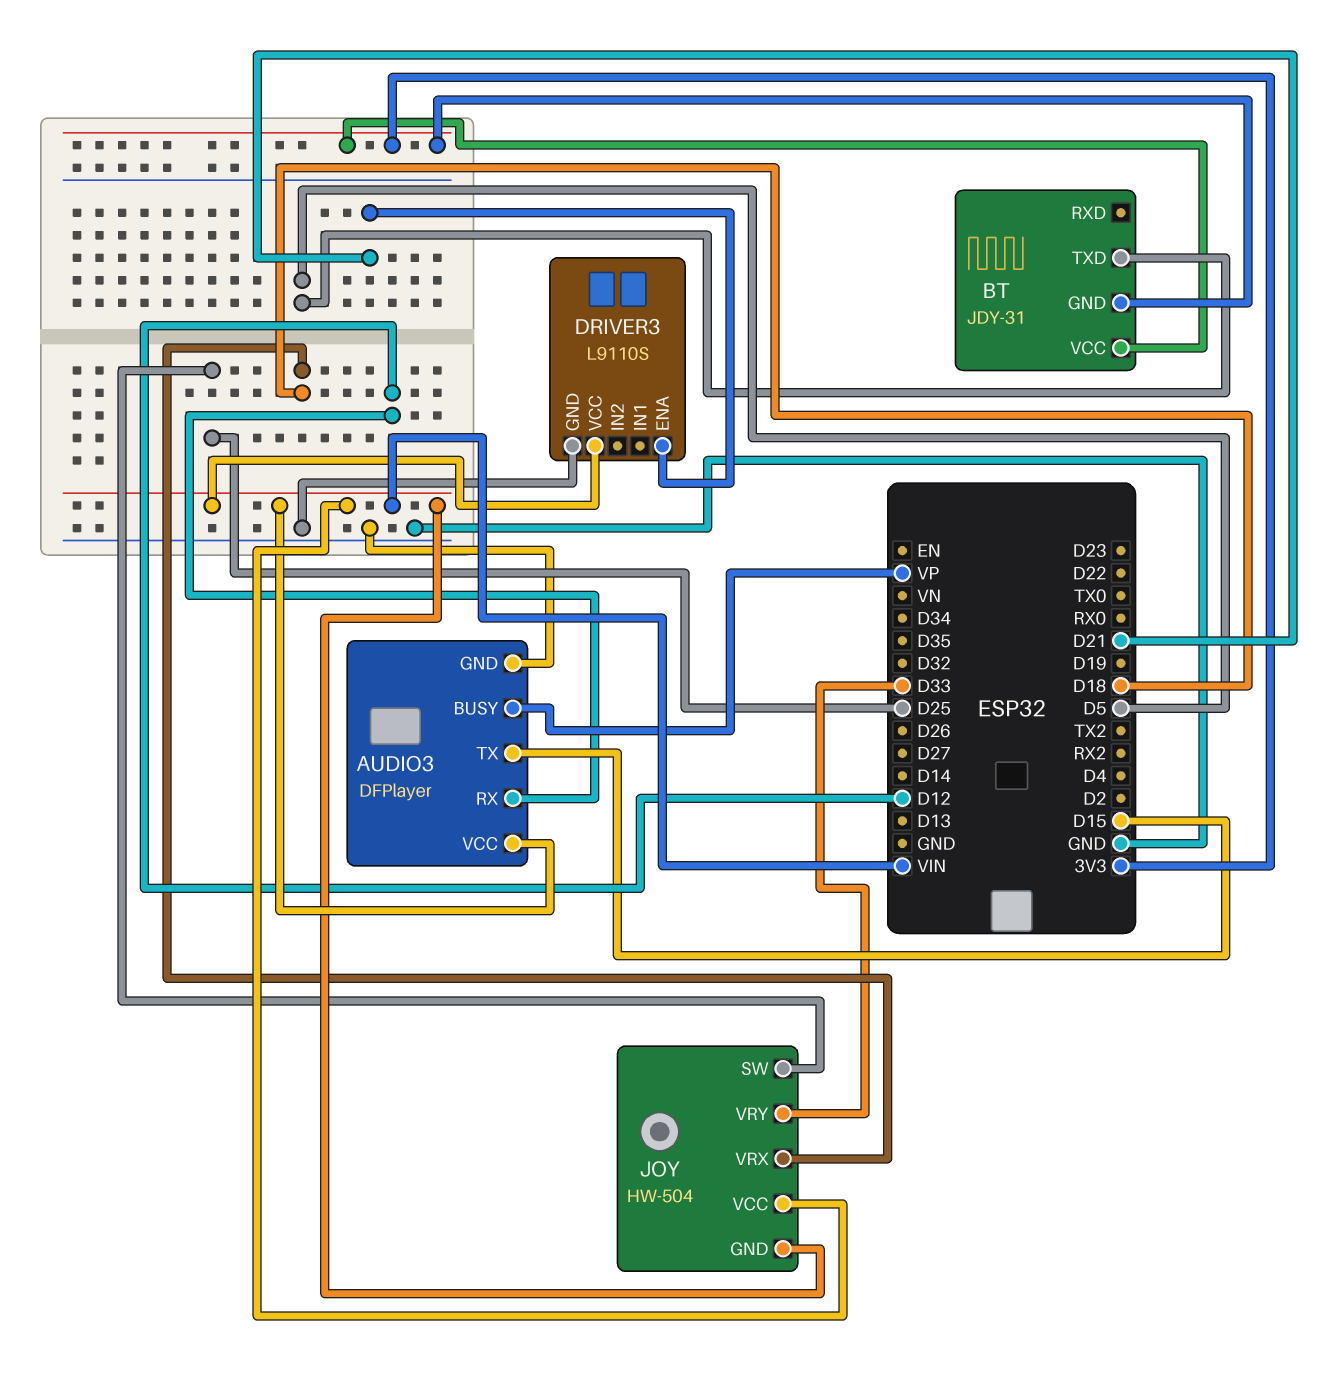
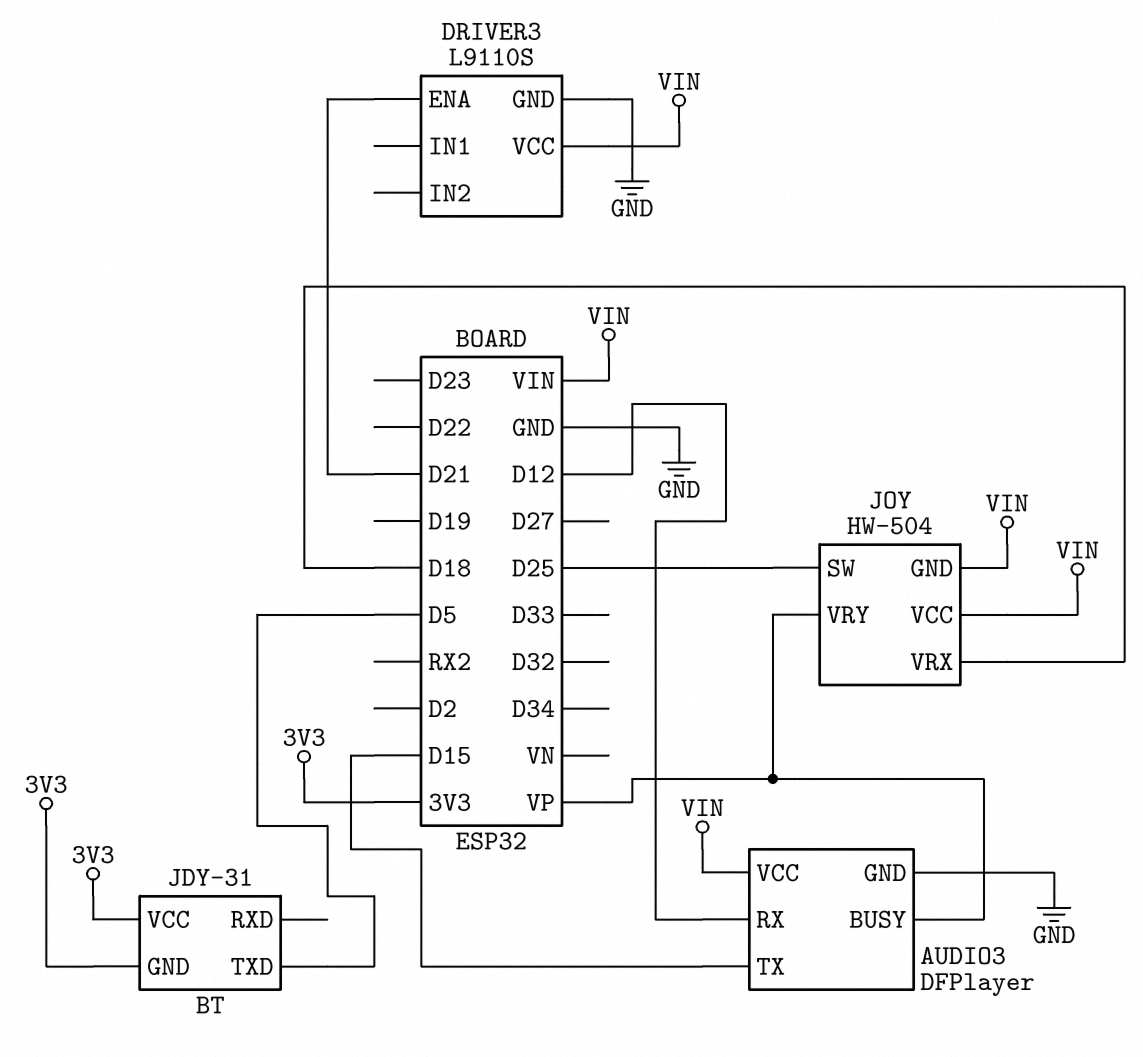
JOY pin VRY: D33 -> VP

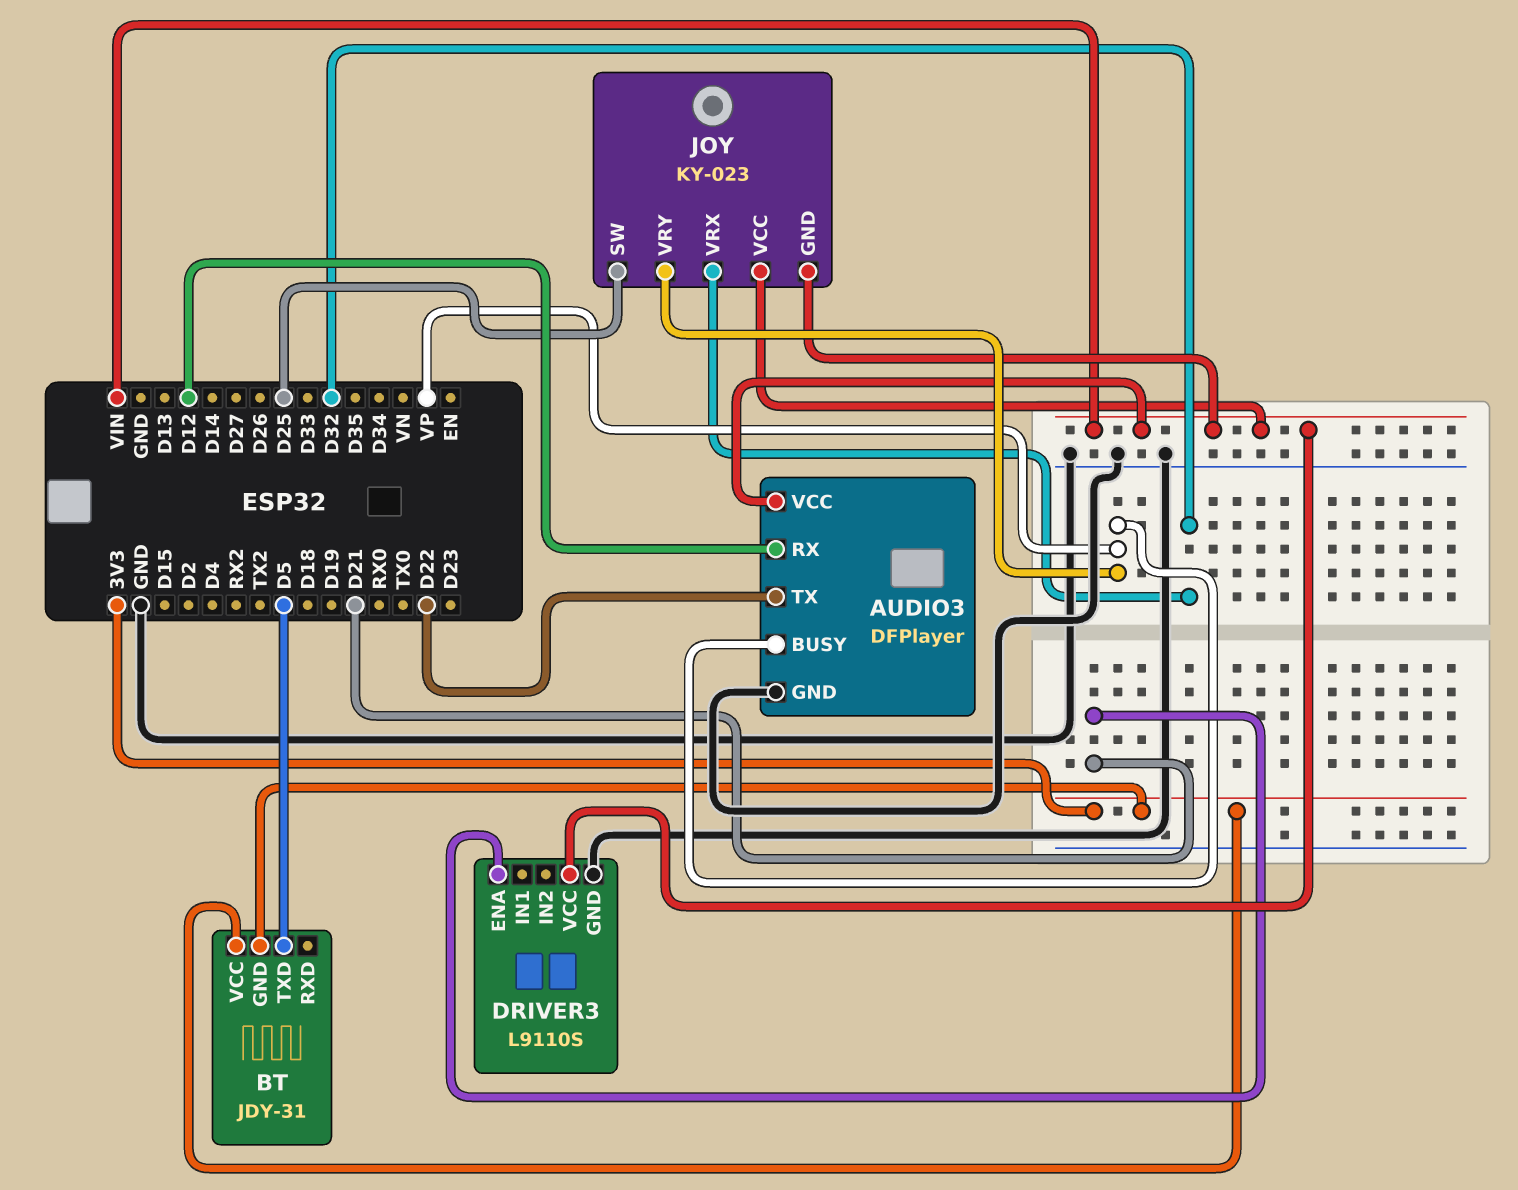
AUDIO3 pin TX: D15 -> D22
JOY: HW-504 -> KY-023
JOY pin VRX: D18 -> D32

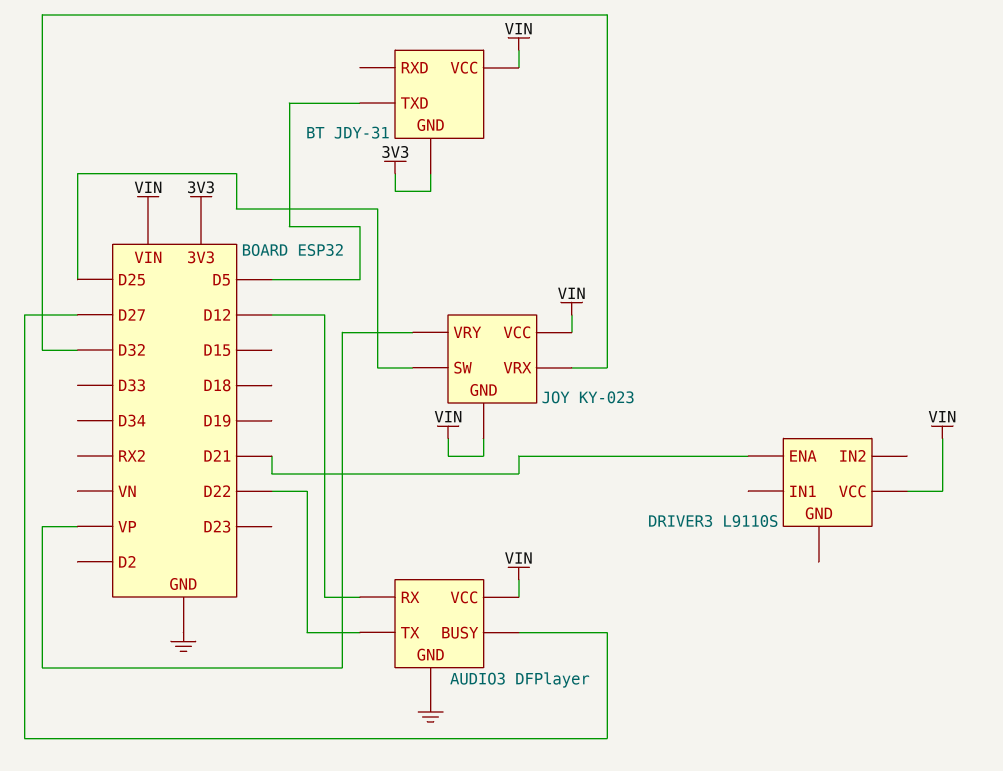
AUDIO3 pin BUSY: VP -> D27
BT pin VCC: 3V3 -> VIN
DRIVER3 pin GND: GND -> none

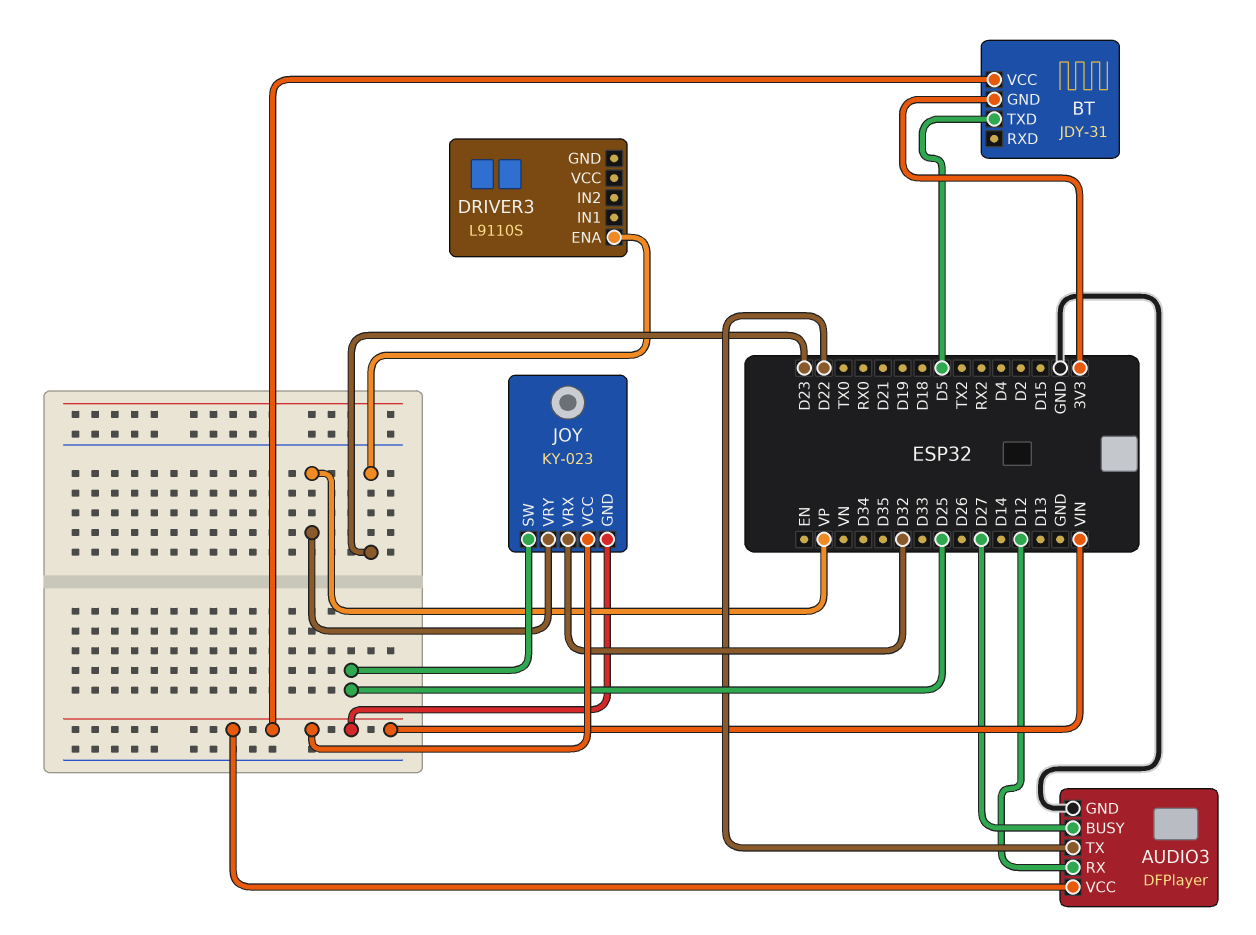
DRIVER3 pin ENA: D21 -> D23
DRIVER3 pin VCC: VIN -> none

